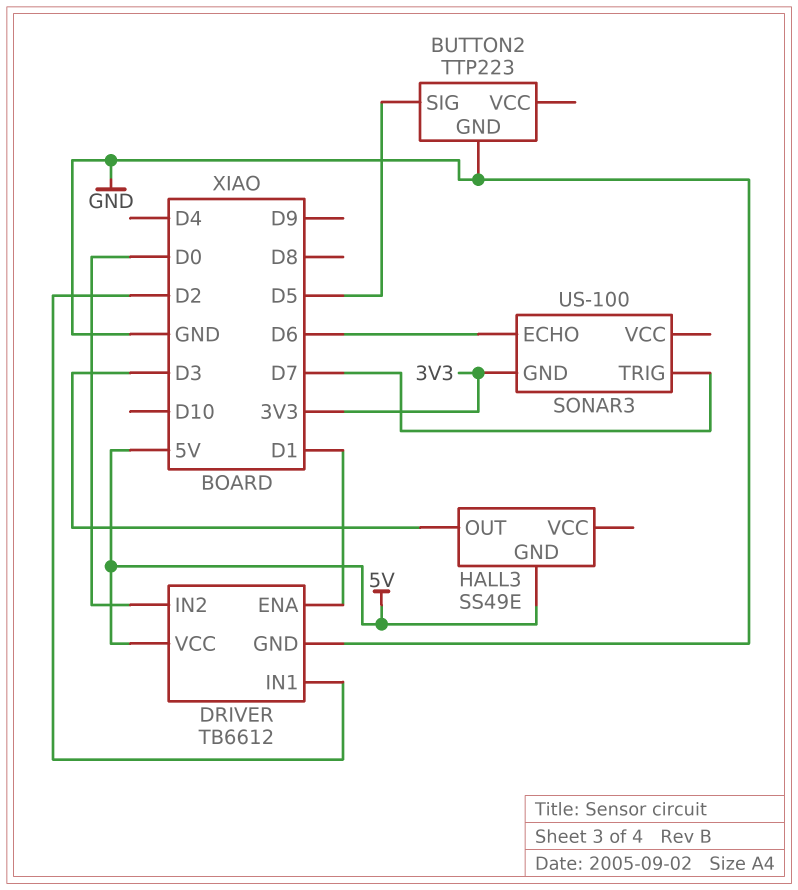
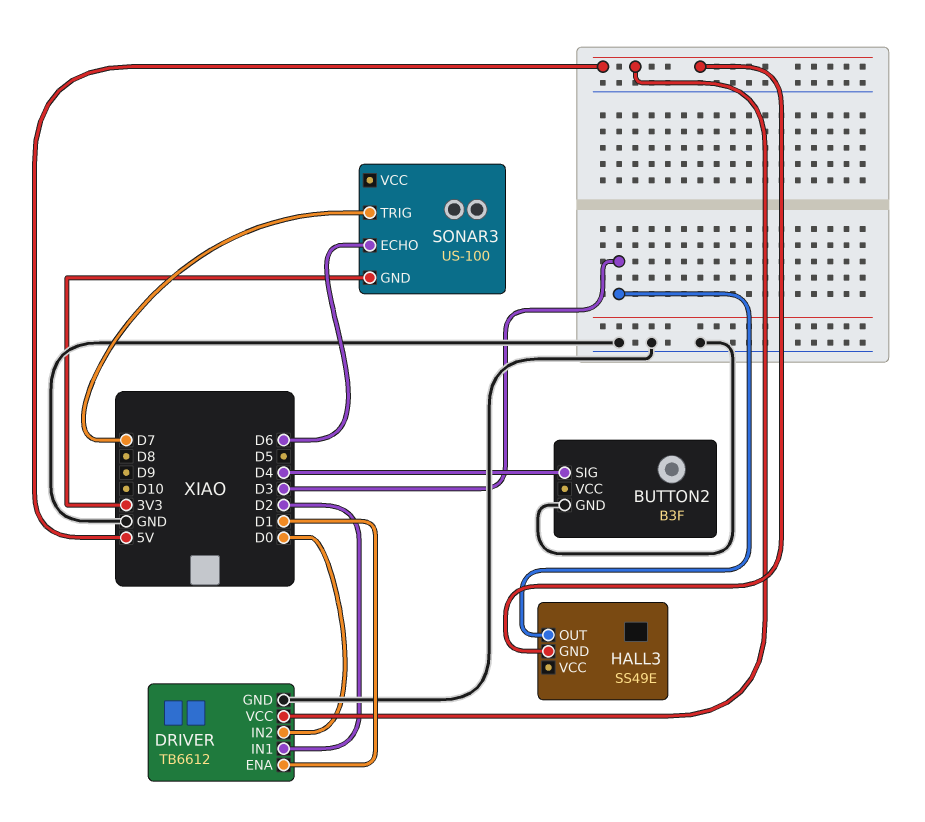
BUTTON2: TTP223 -> B3F
BUTTON2 pin SIG: D5 -> D4

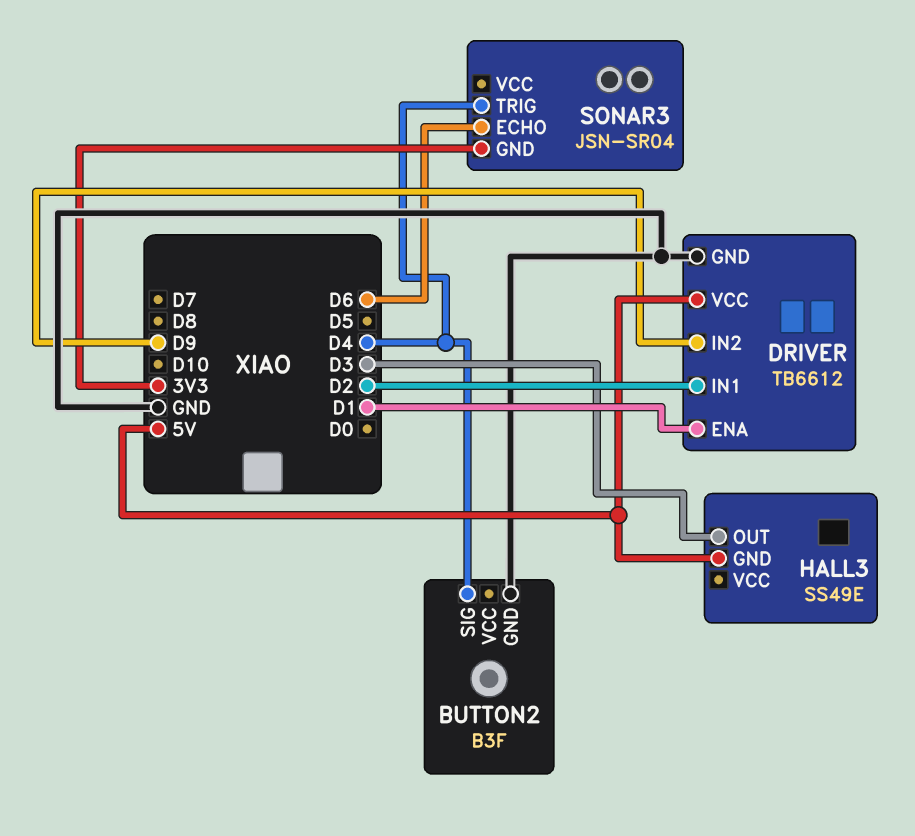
DRIVER pin IN2: D0 -> D9
SONAR3: US-100 -> JSN-SR04
SONAR3 pin TRIG: D7 -> D4

